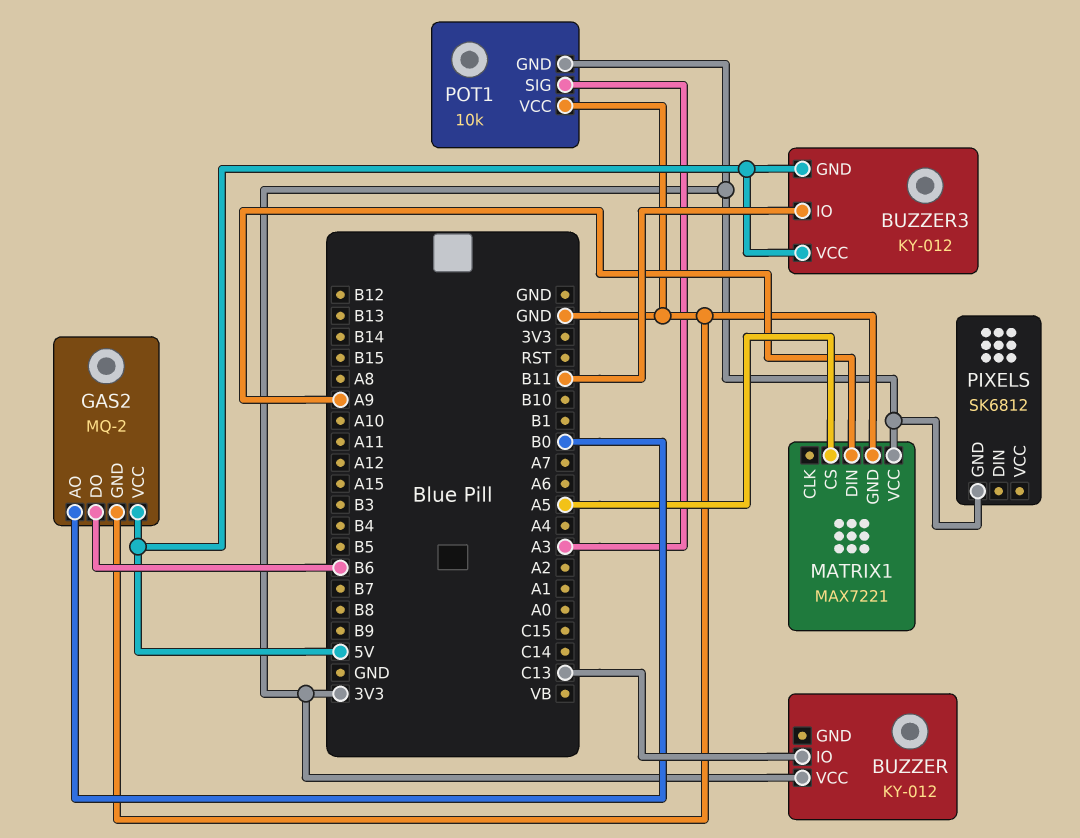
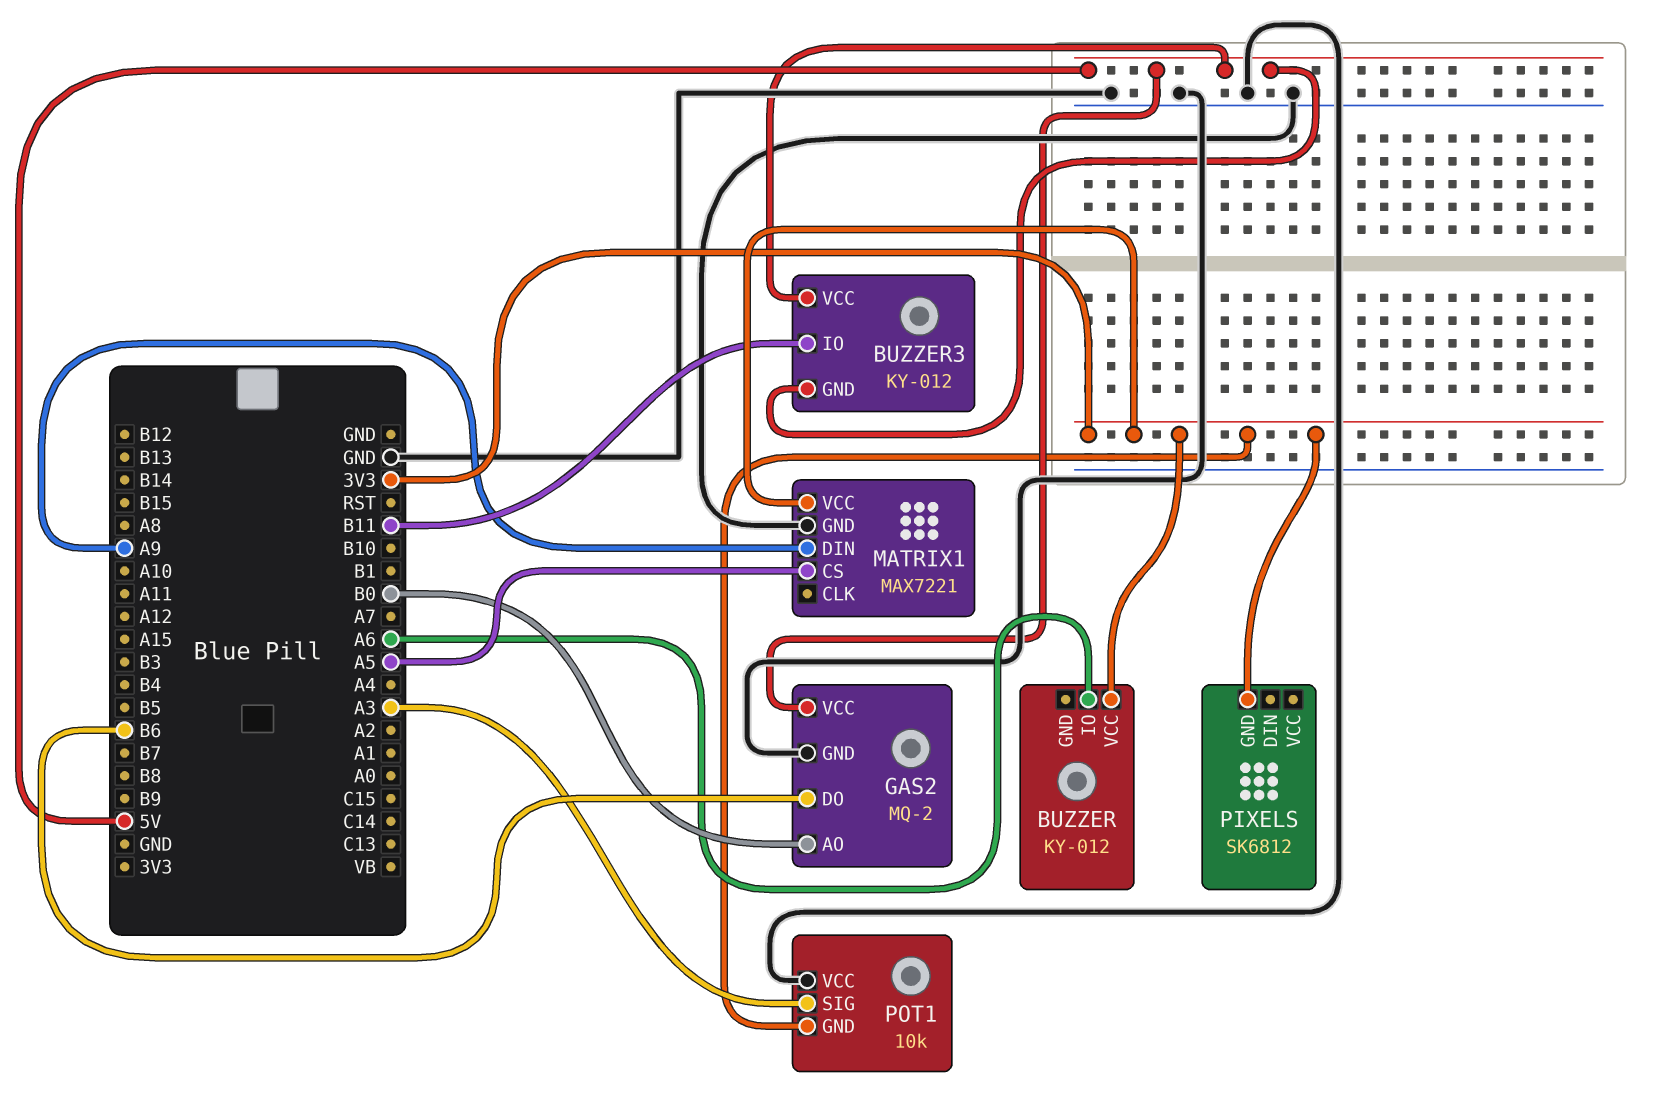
BUZZER pin IO: C13 -> A6

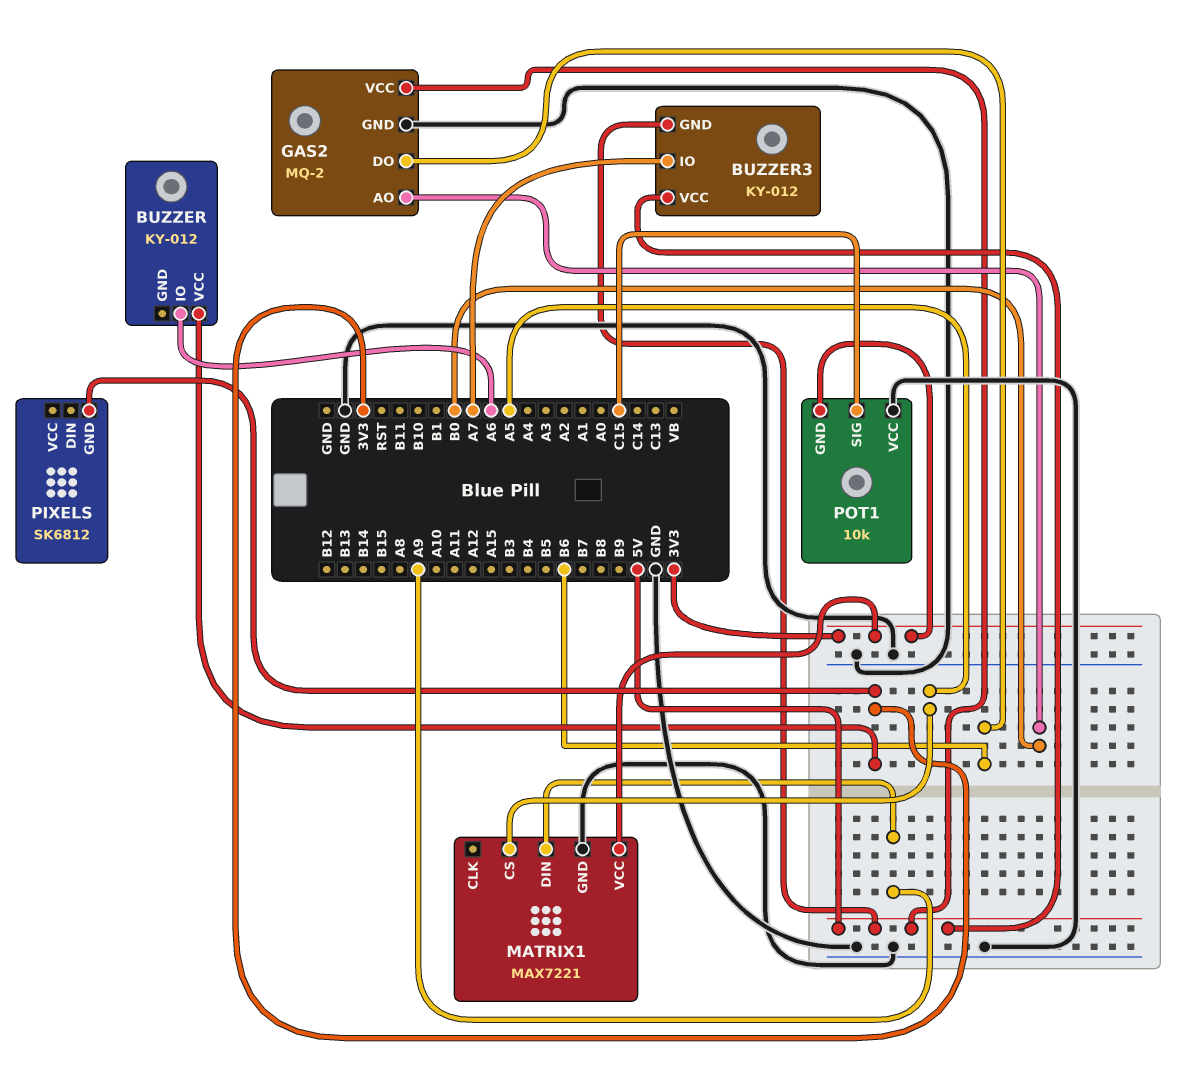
BUZZER3 pin IO: B11 -> A7
POT1 pin SIG: A3 -> C15

